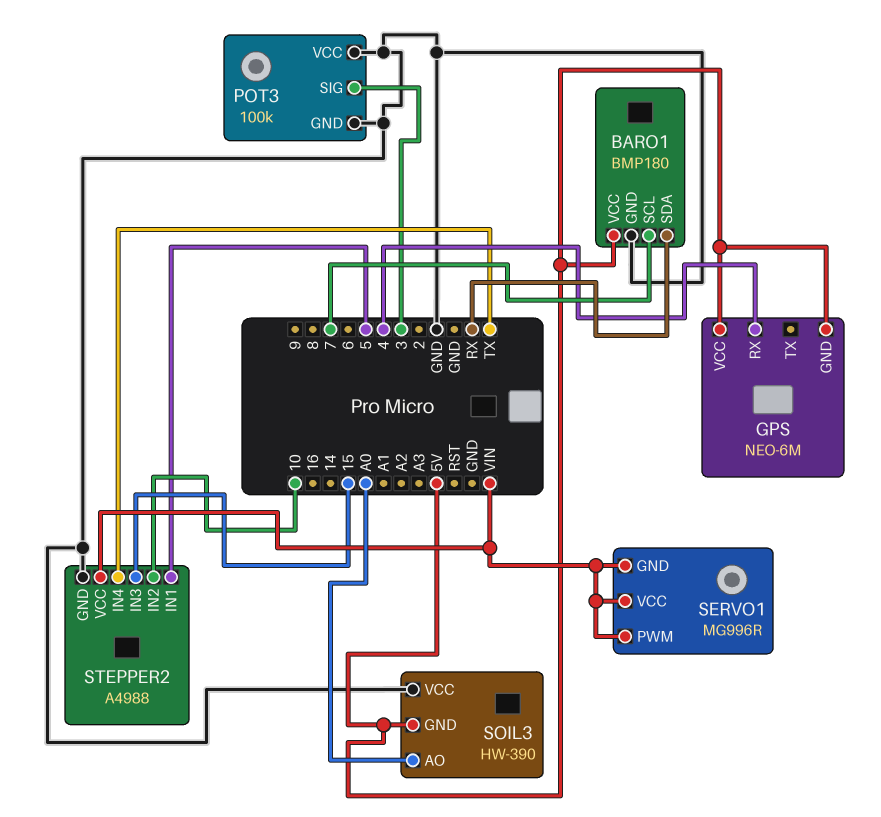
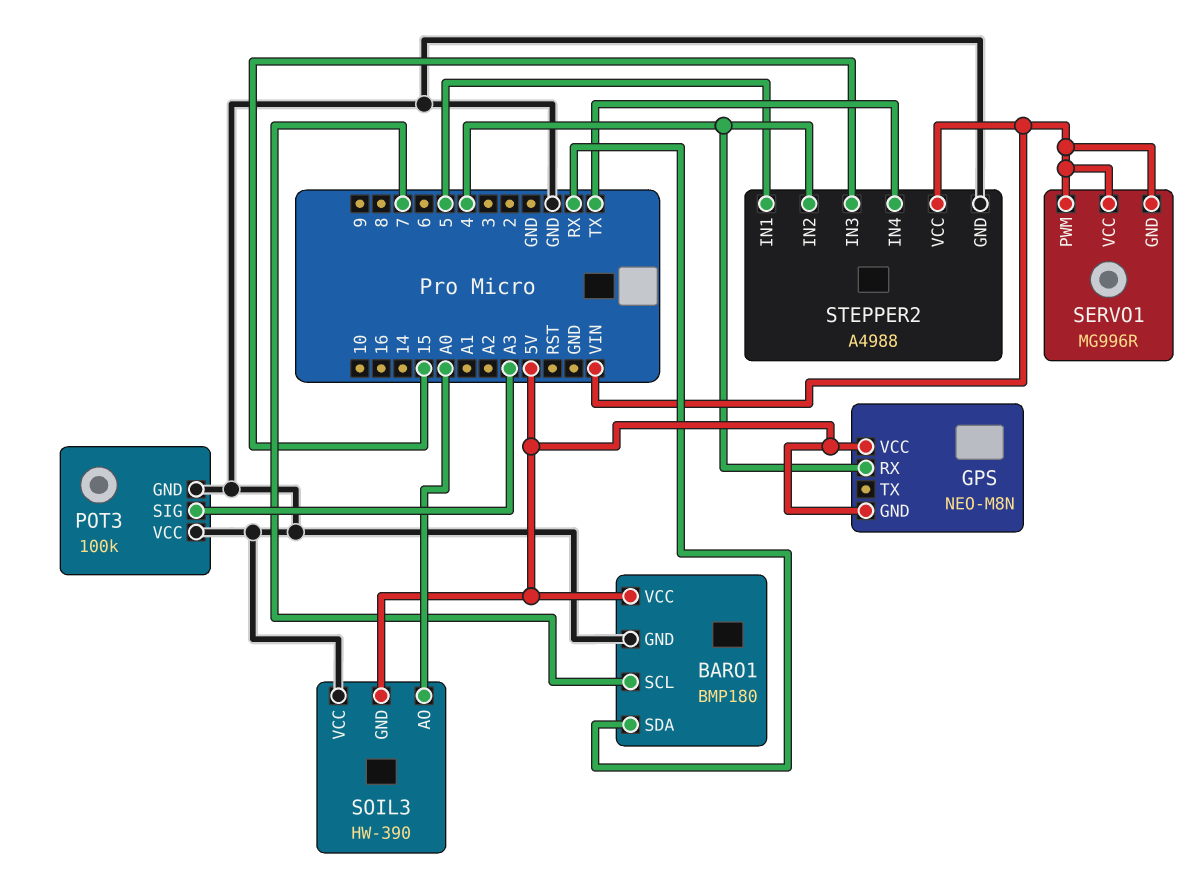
GPS: NEO-6M -> NEO-M8N
POT3 pin SIG: 3 -> A3
STEPPER2 pin IN2: 10 -> 4

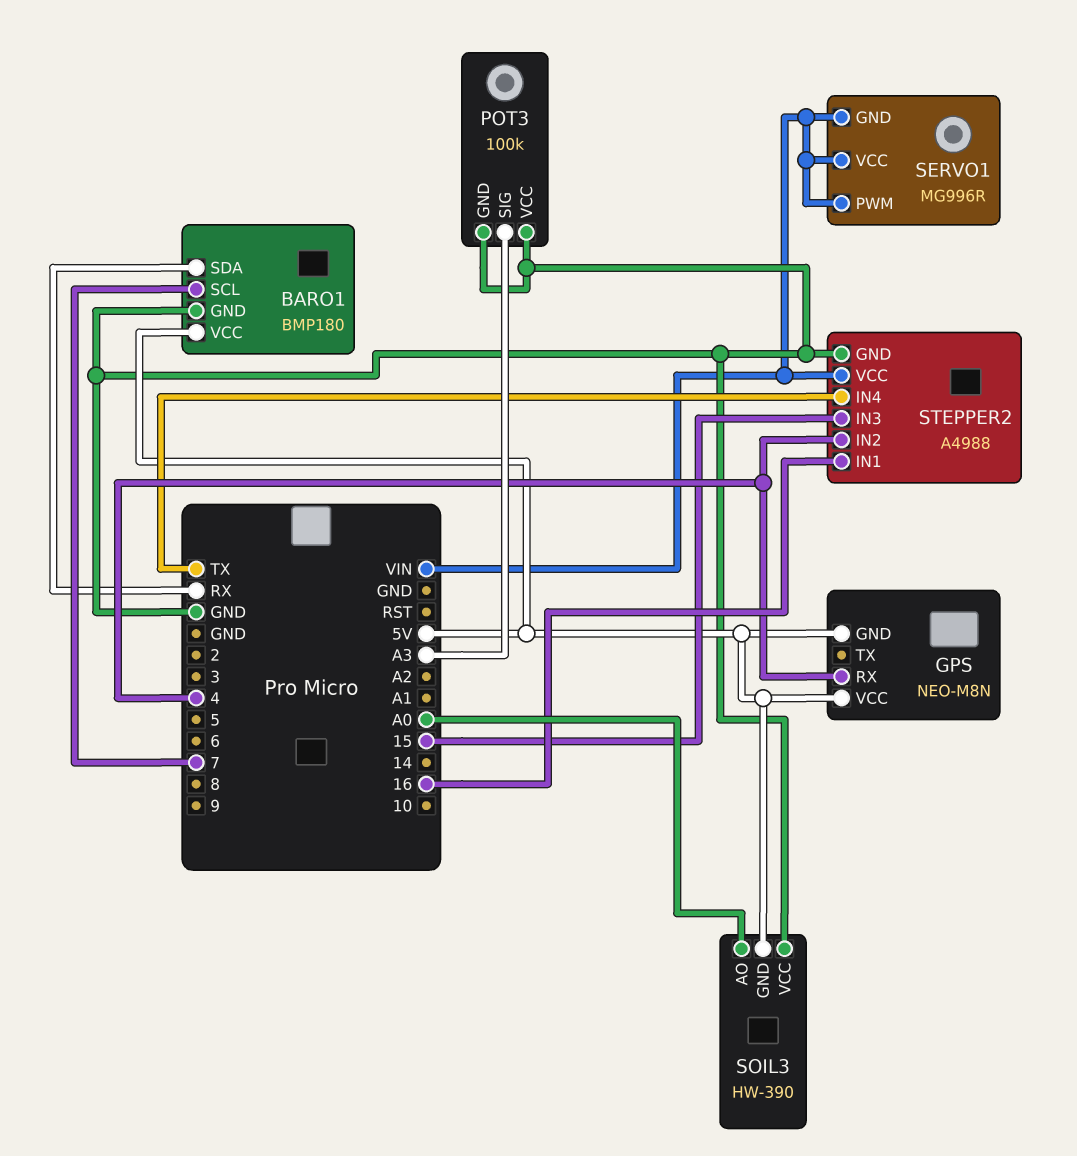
STEPPER2 pin IN1: 5 -> 16

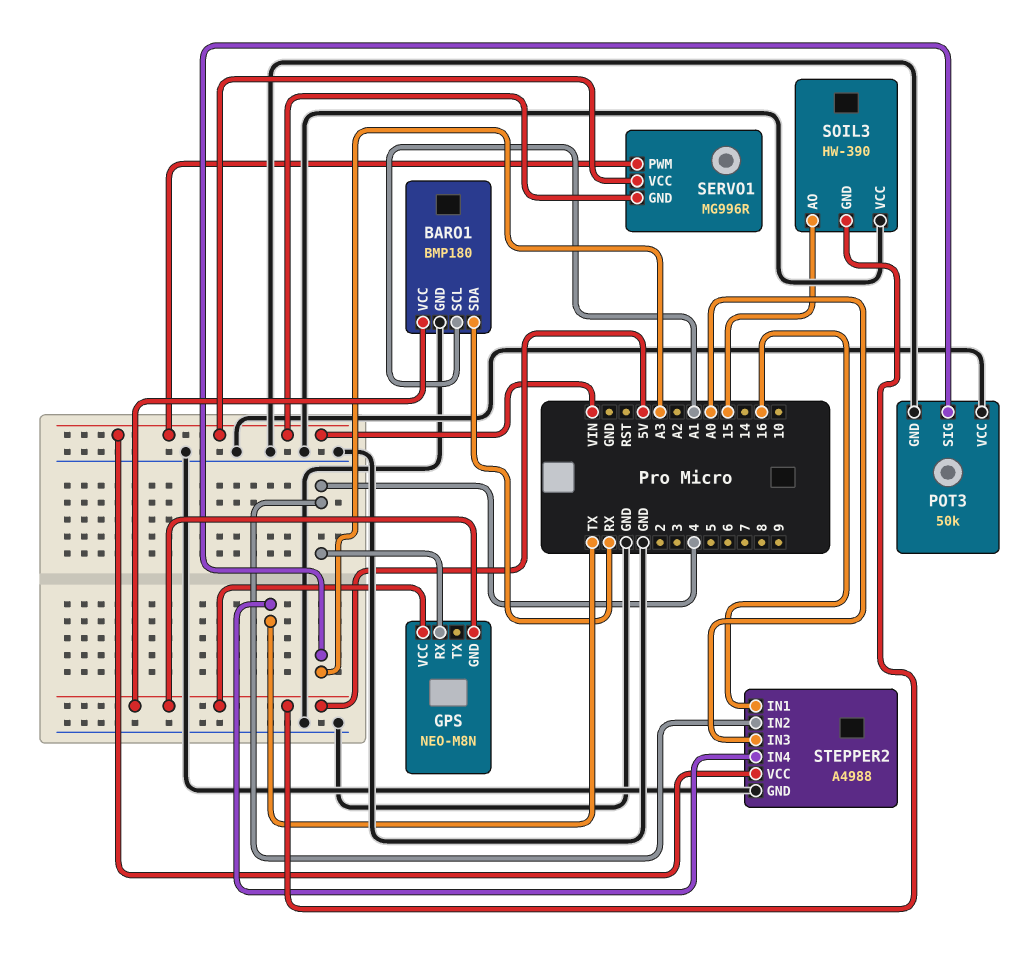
BARO1 pin SCL: 7 -> A1
POT3: 100k -> 50k
SOIL3 pin AO: A0 -> 15
STEPPER2 pin IN3: 15 -> A0

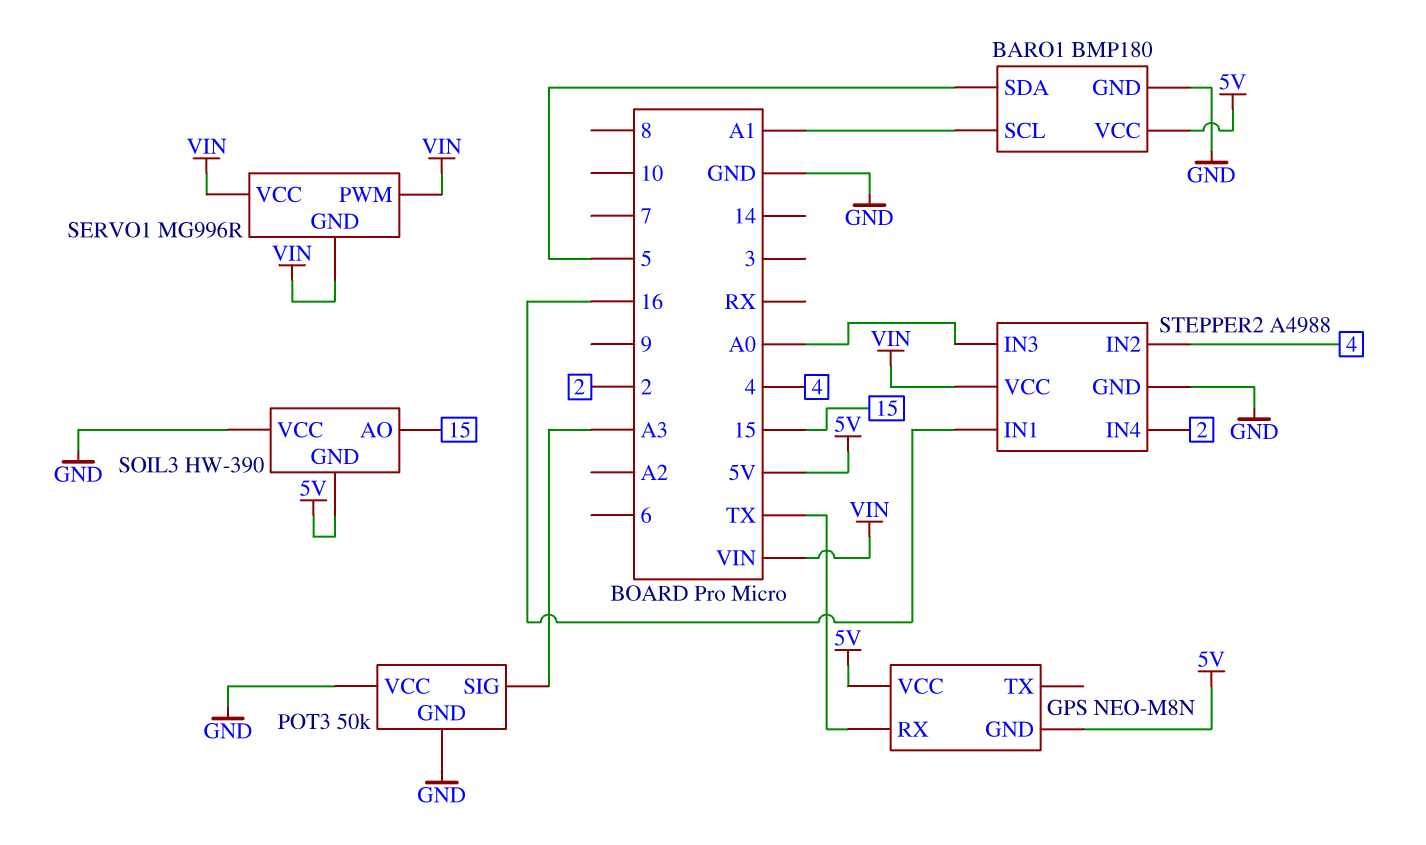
BARO1 pin SDA: RX -> 5
GPS pin RX: 4 -> TX
STEPPER2 pin IN4: TX -> 2

